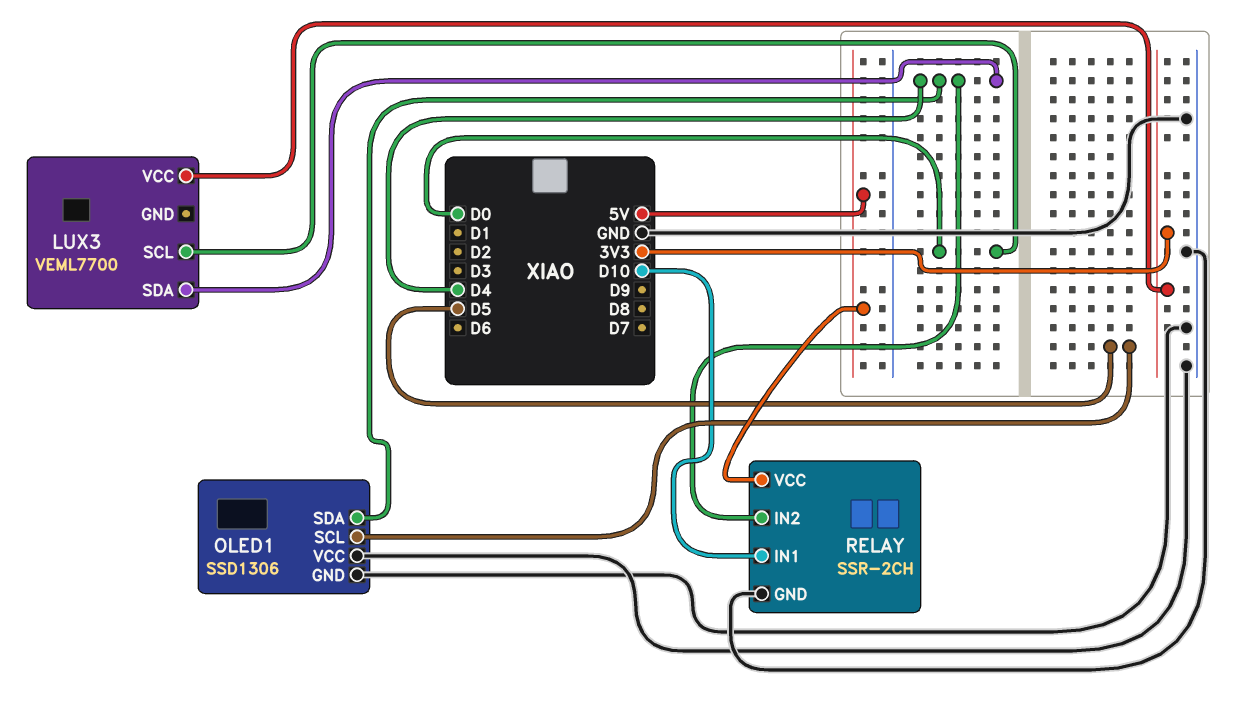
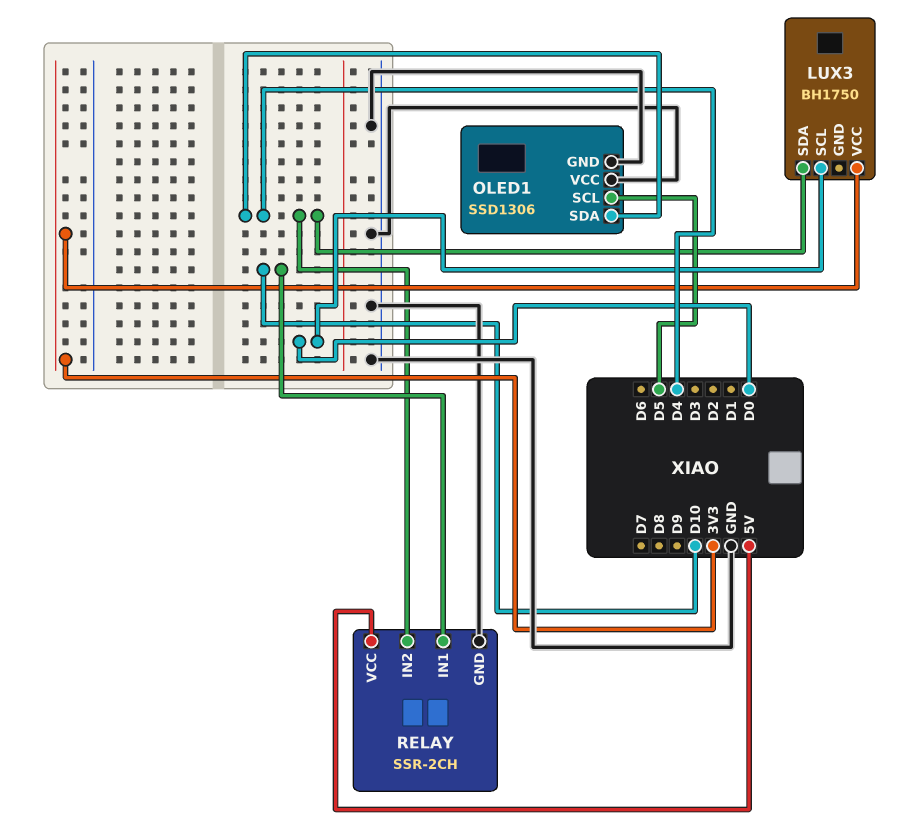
LUX3: VEML7700 -> BH1750

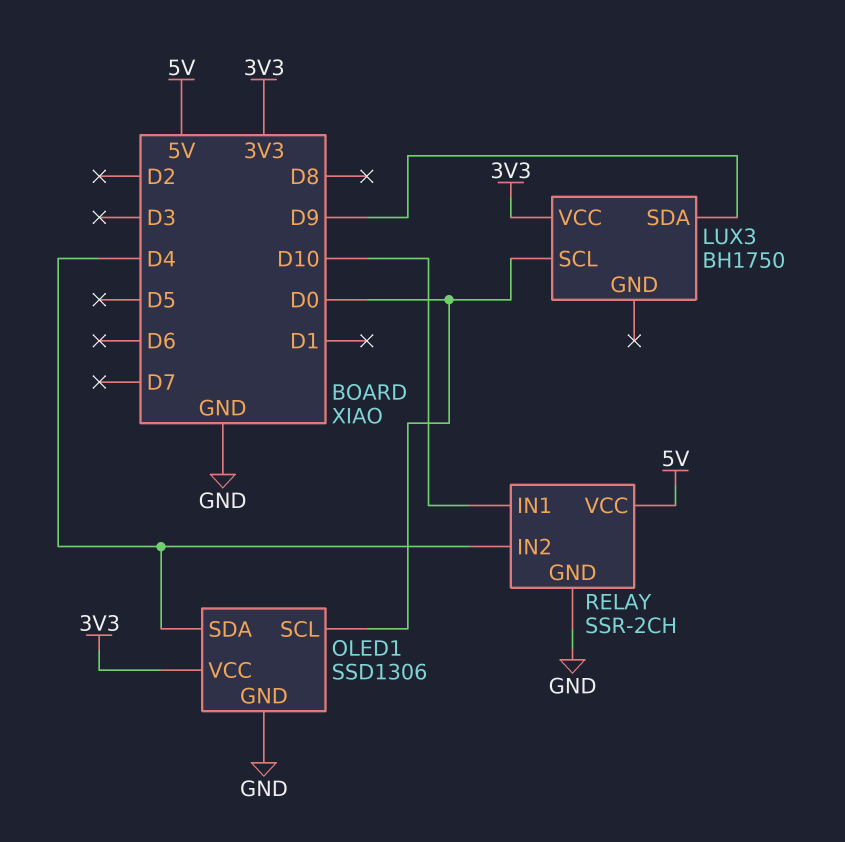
LUX3 pin SDA: D4 -> D9
OLED1 pin SCL: D5 -> D0
OLED1 pin VCC: GND -> 3V3

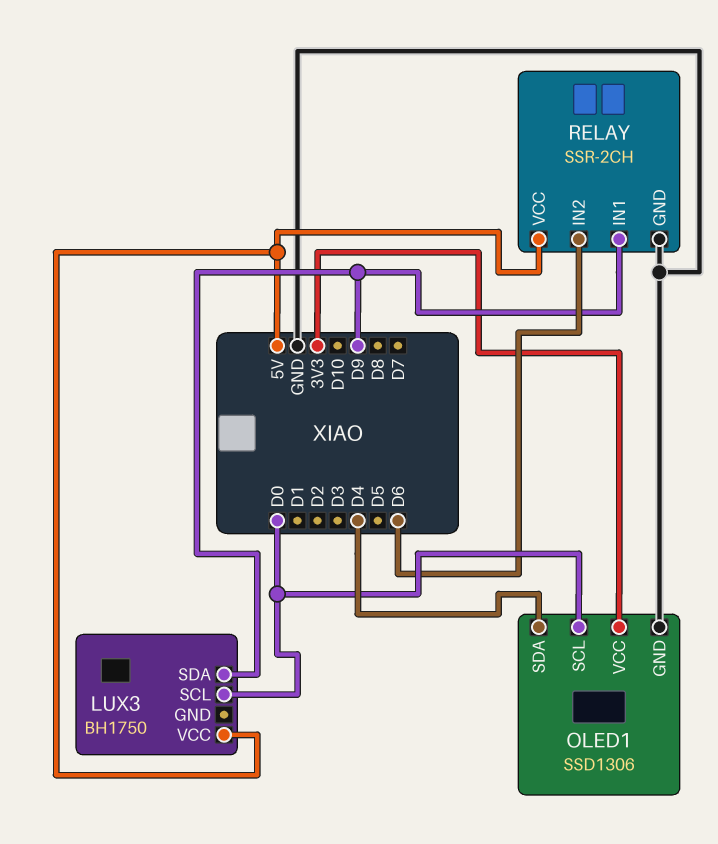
LUX3 pin VCC: 3V3 -> 5V
RELAY pin IN1: D10 -> D9
RELAY pin IN2: D4 -> D6

